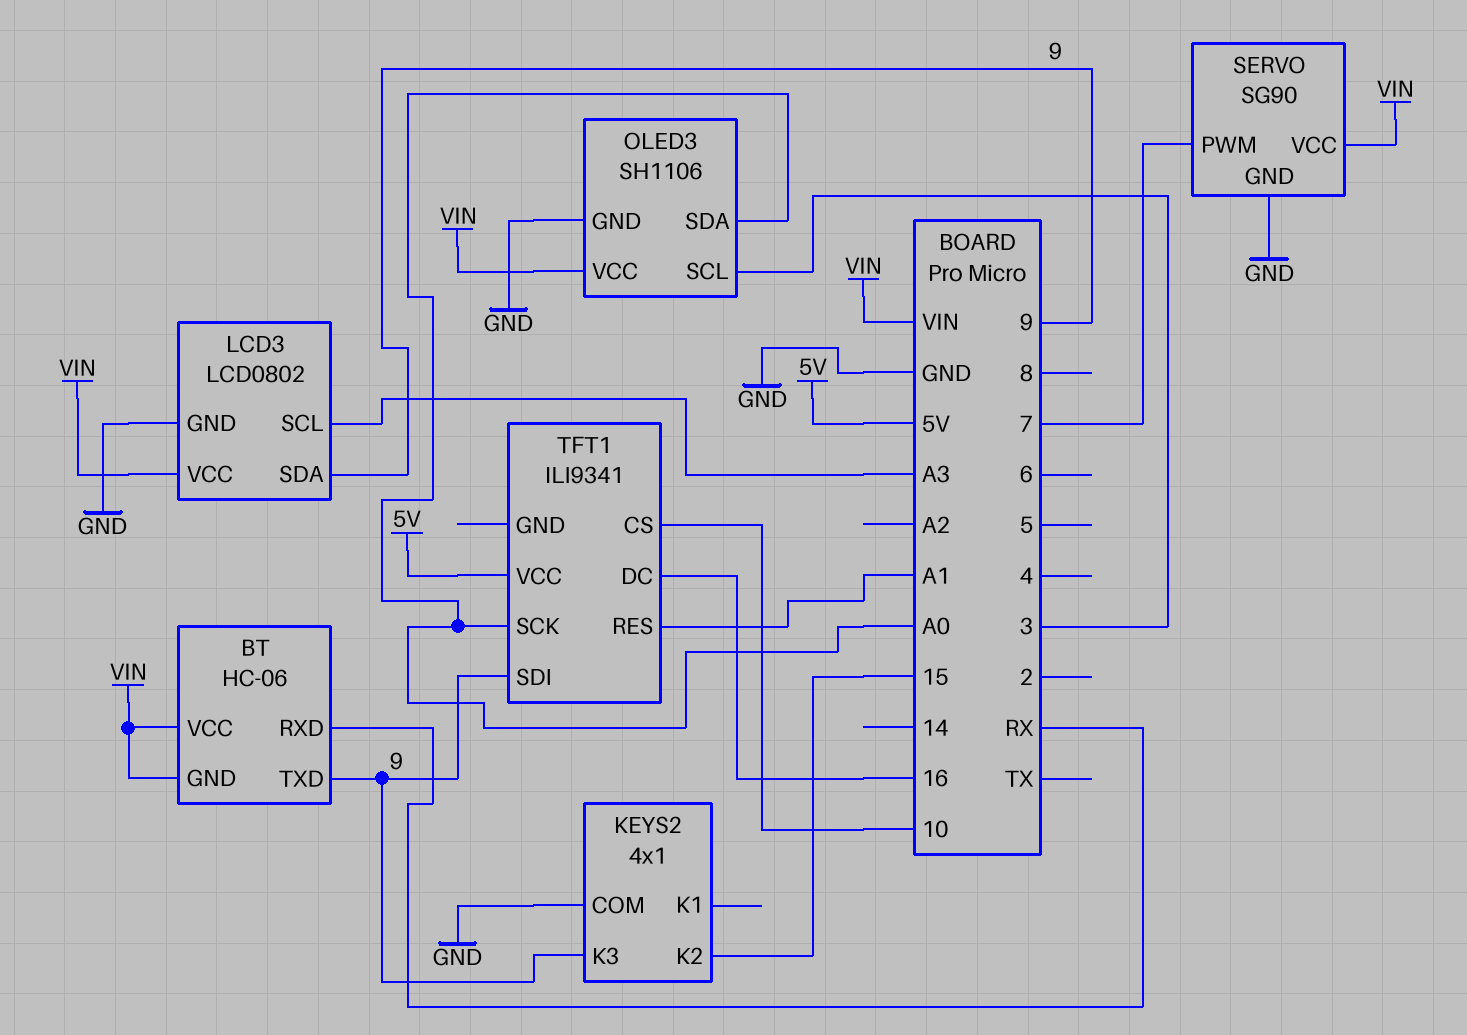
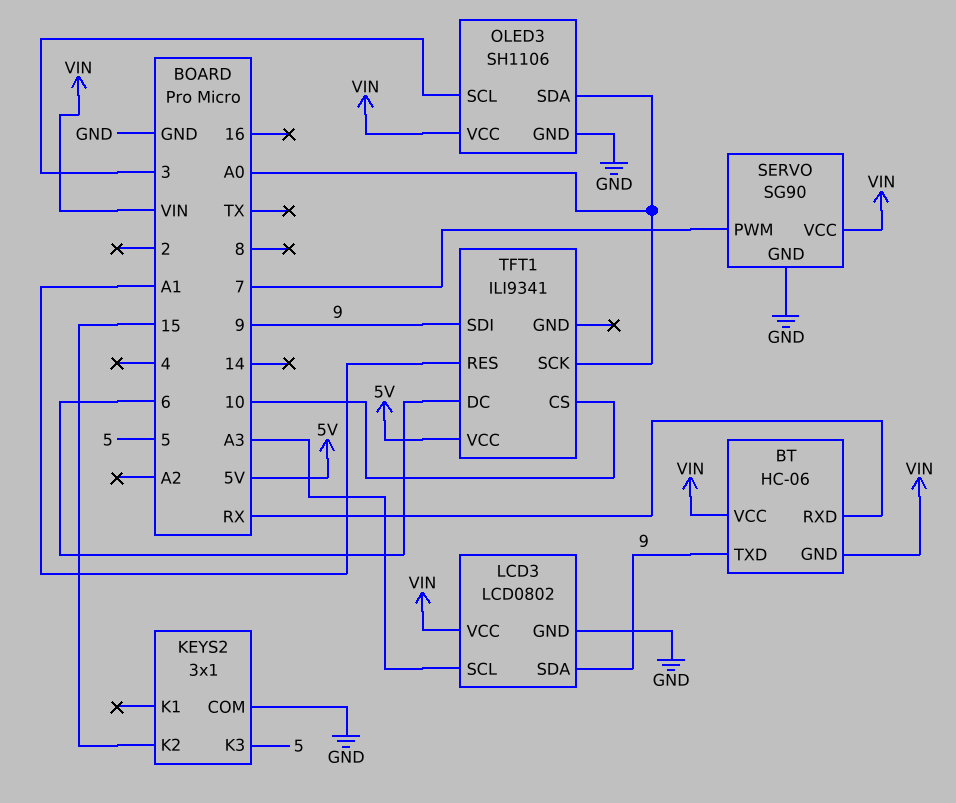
KEYS2: 4x1 -> 3x1
KEYS2 pin K3: 9 -> 5
TFT1 pin DC: 16 -> 6

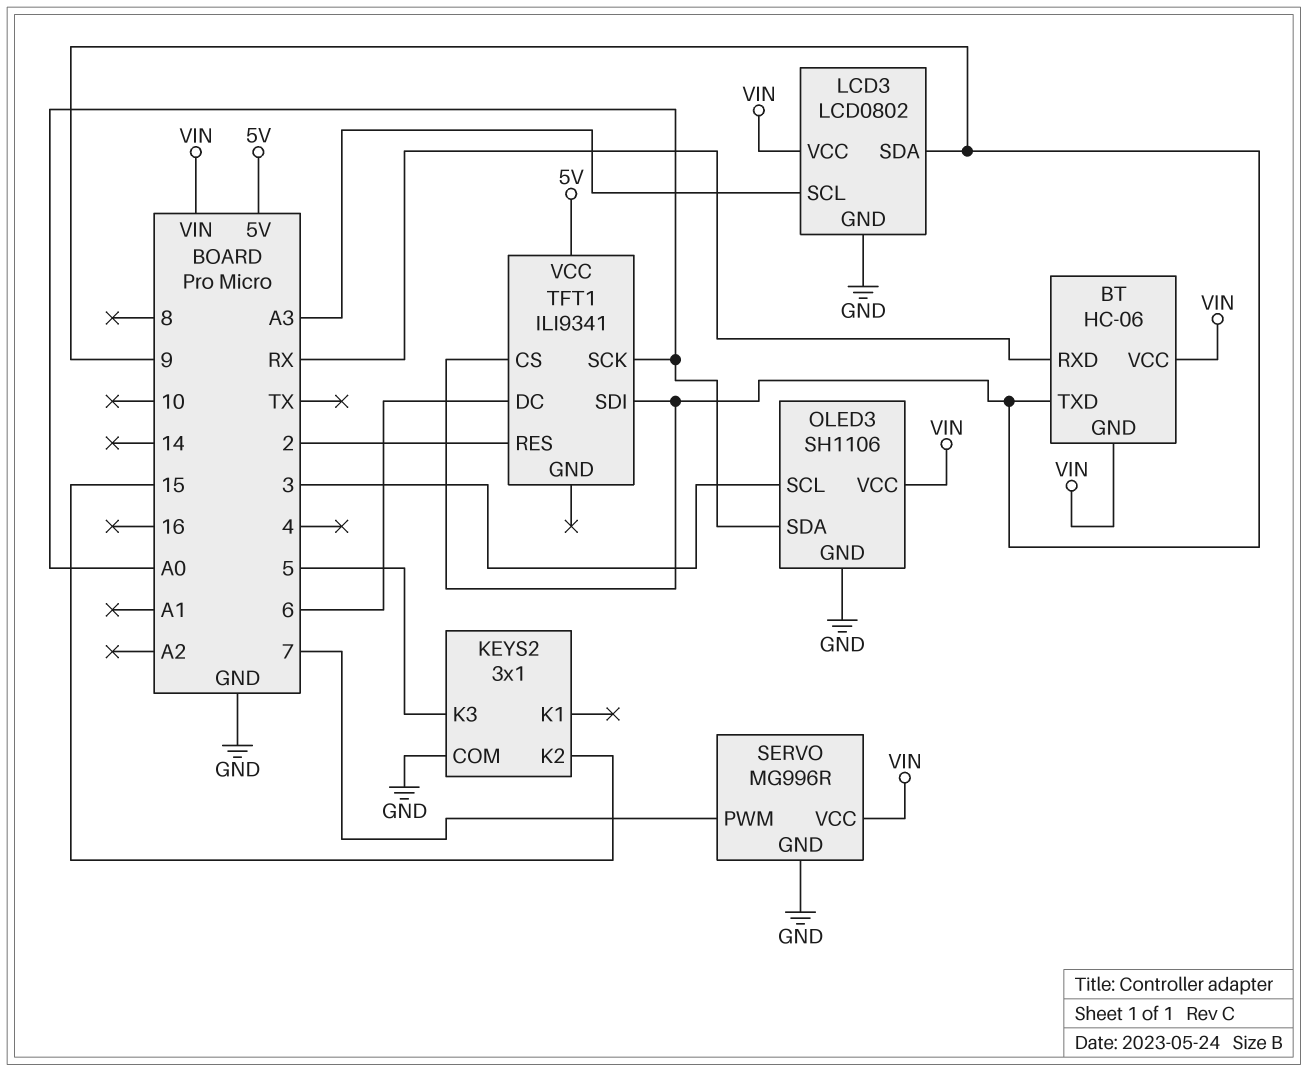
SERVO: SG90 -> MG996R
TFT1 pin CS: 10 -> 9
TFT1 pin RES: A1 -> 2

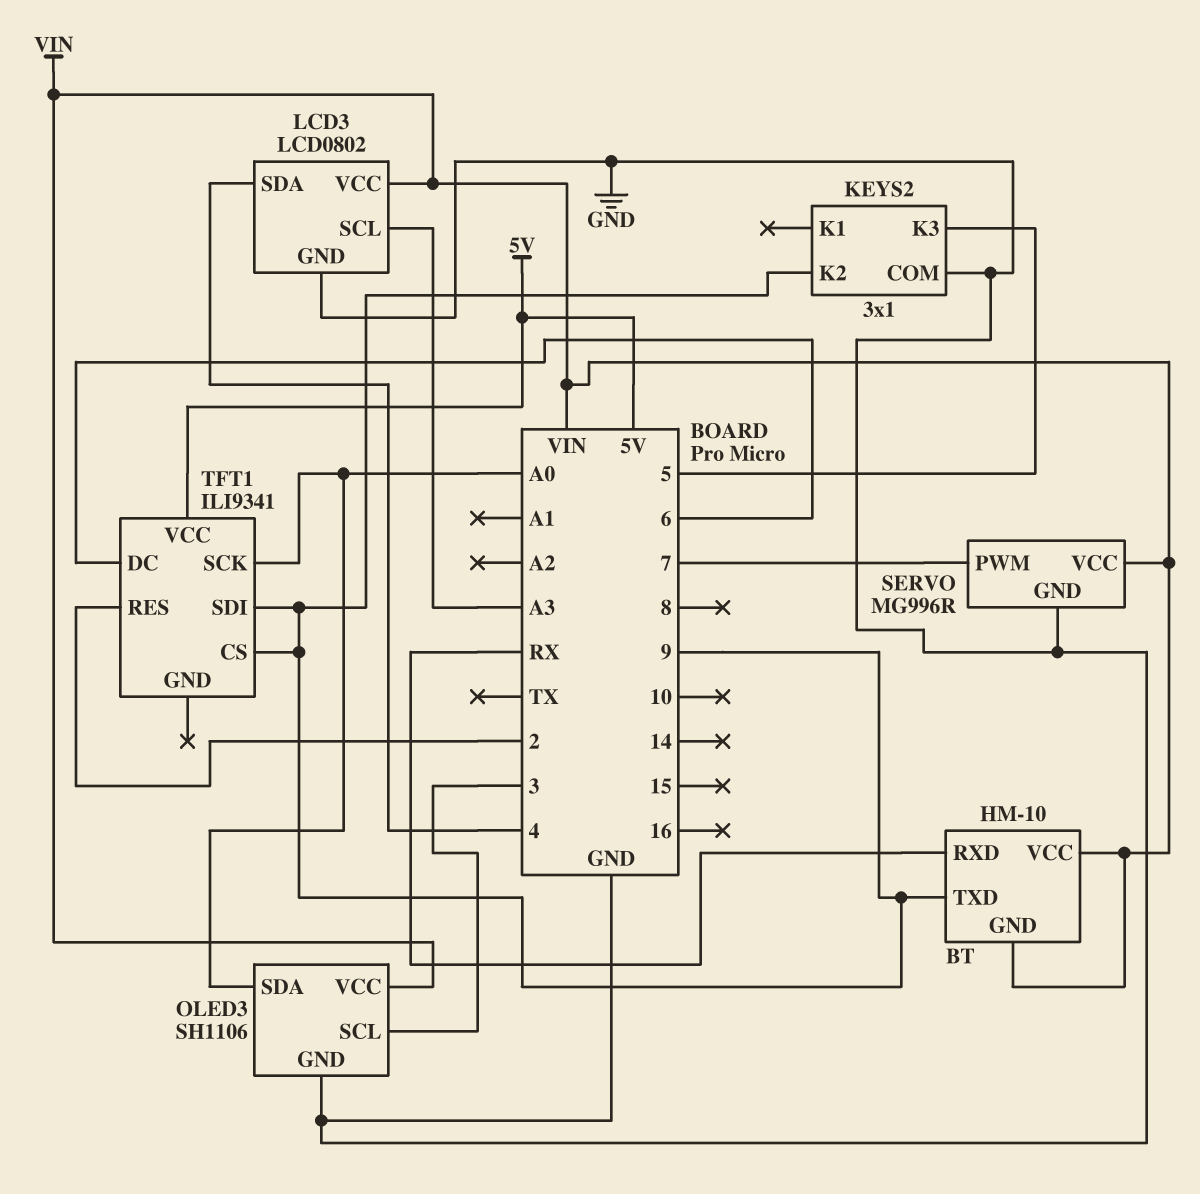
BT: HC-06 -> HM-10
KEYS2 pin K2: 15 -> 9
LCD3 pin SDA: 9 -> 4

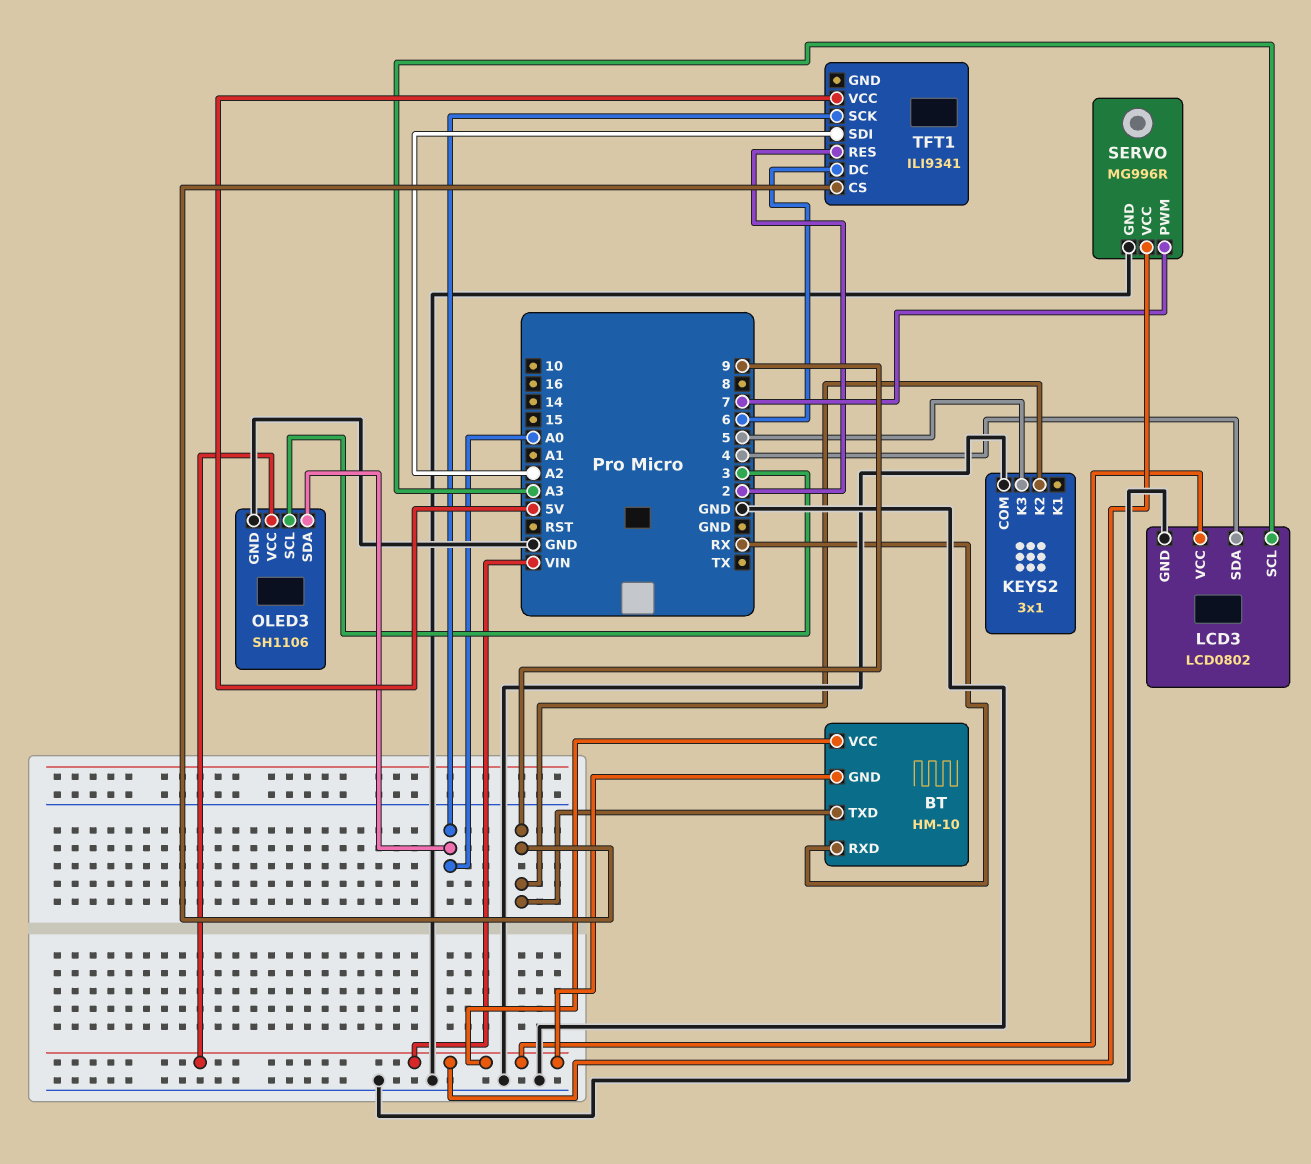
TFT1 pin SDI: 9 -> A2

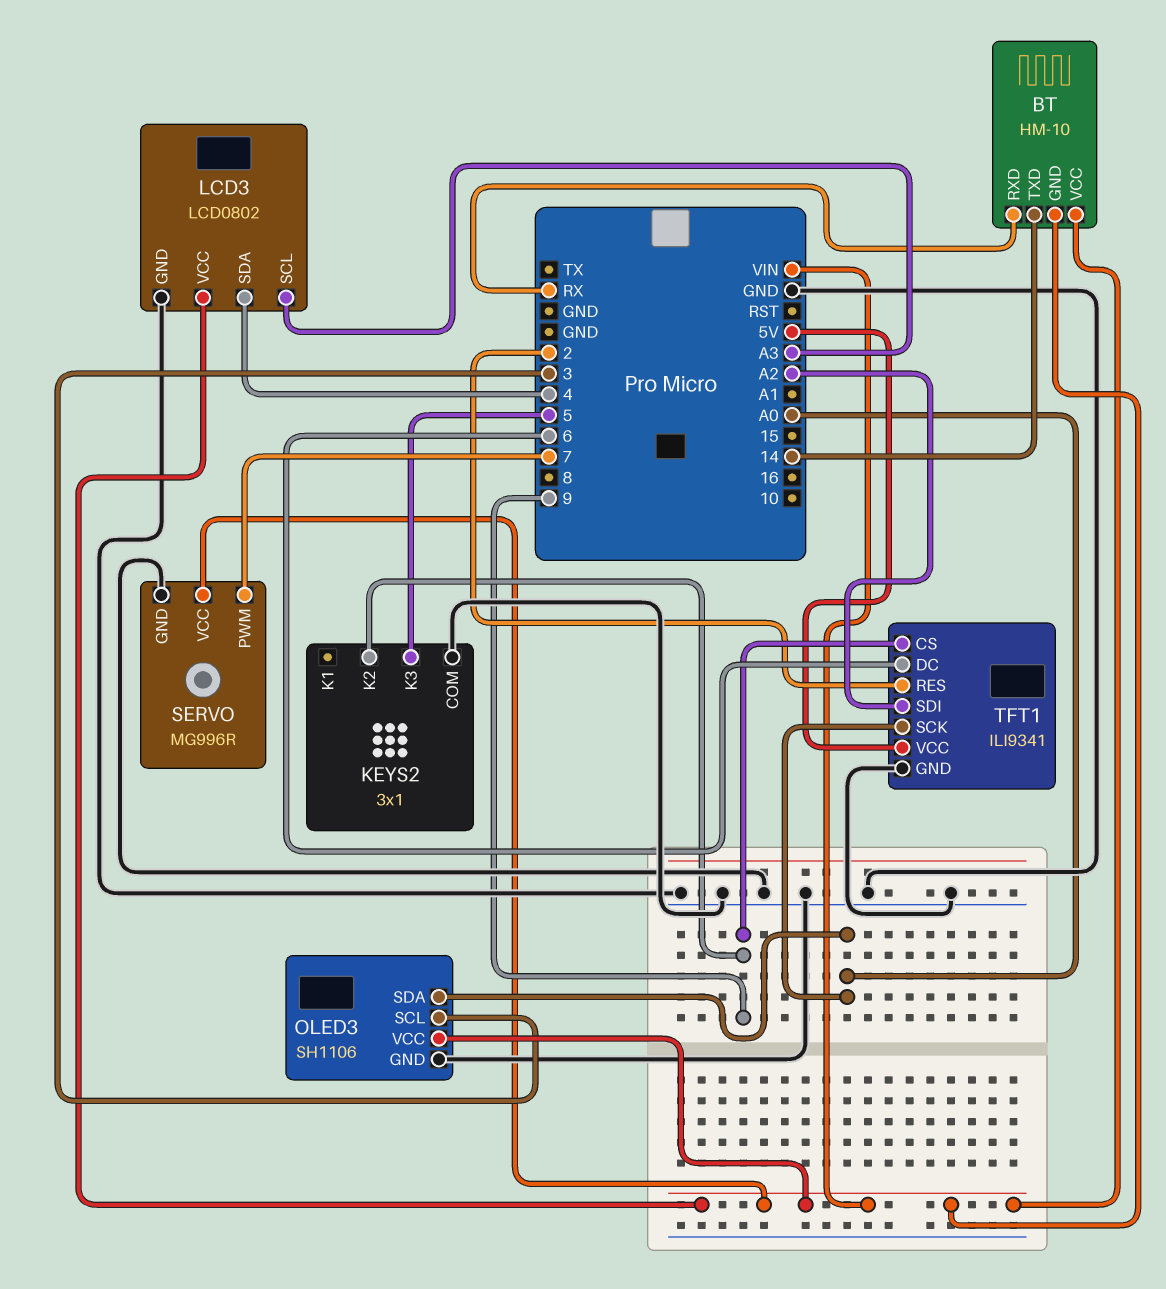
BT pin TXD: 9 -> 14
TFT1 pin GND: none -> GND

